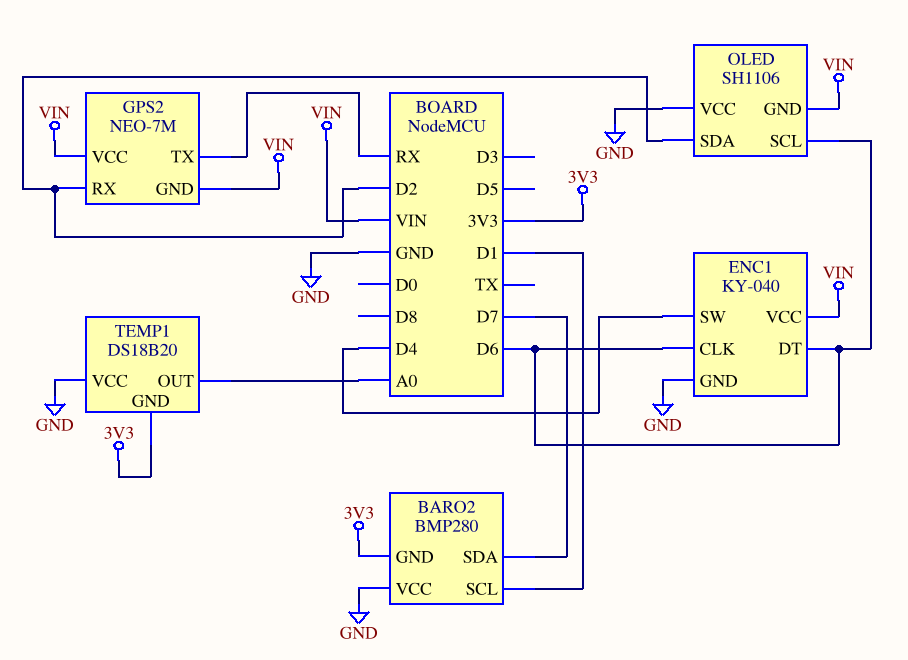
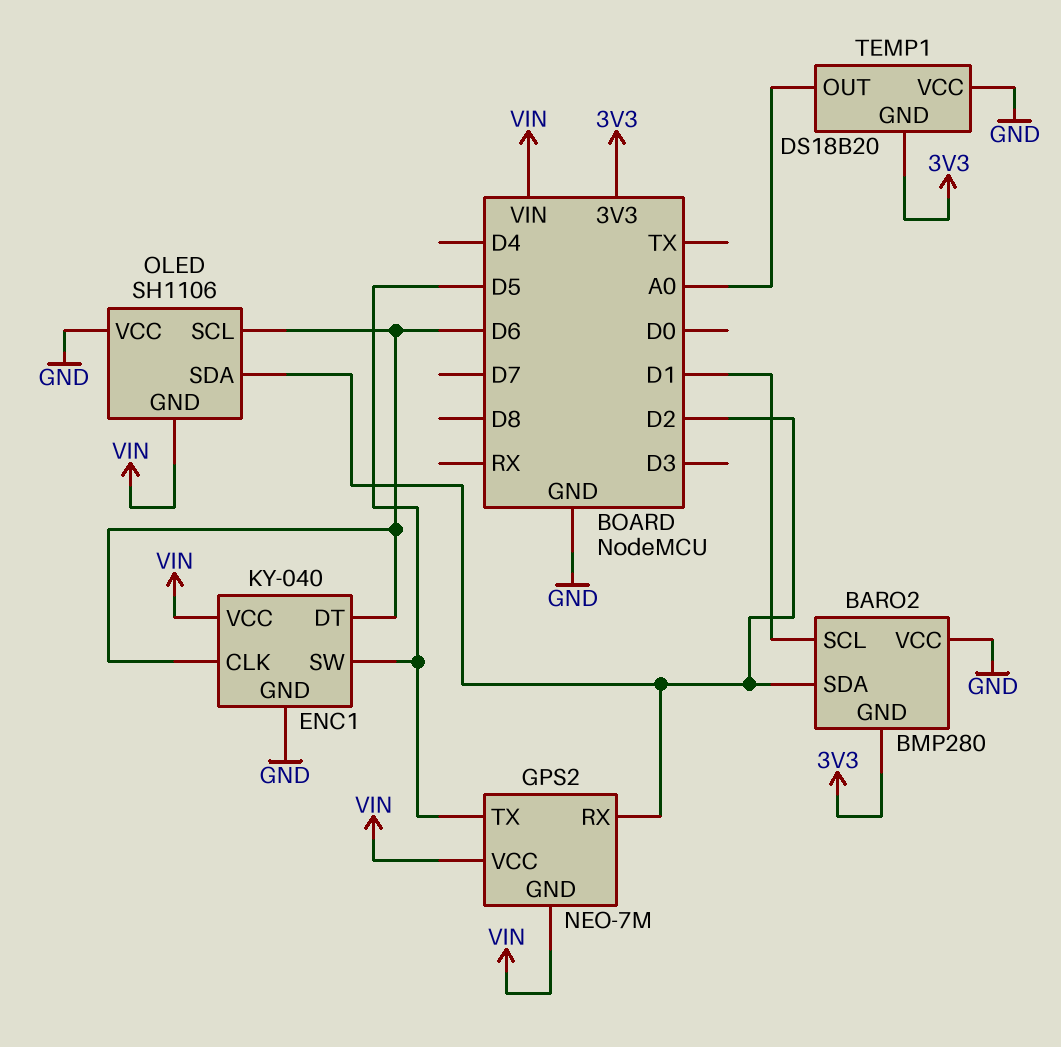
BARO2 pin SDA: D7 -> D2
ENC1 pin SW: D4 -> D5
GPS2 pin TX: RX -> D5

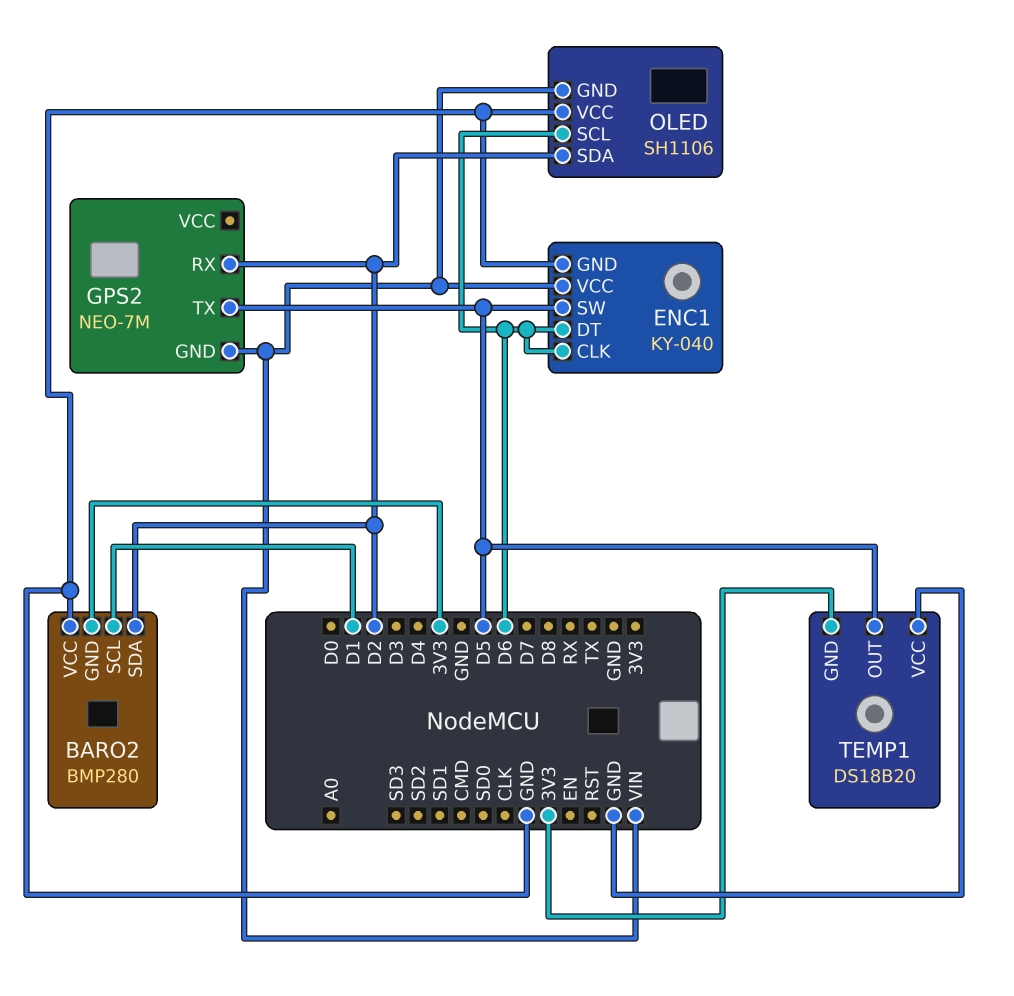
GPS2 pin VCC: VIN -> none
TEMP1 pin OUT: A0 -> D5

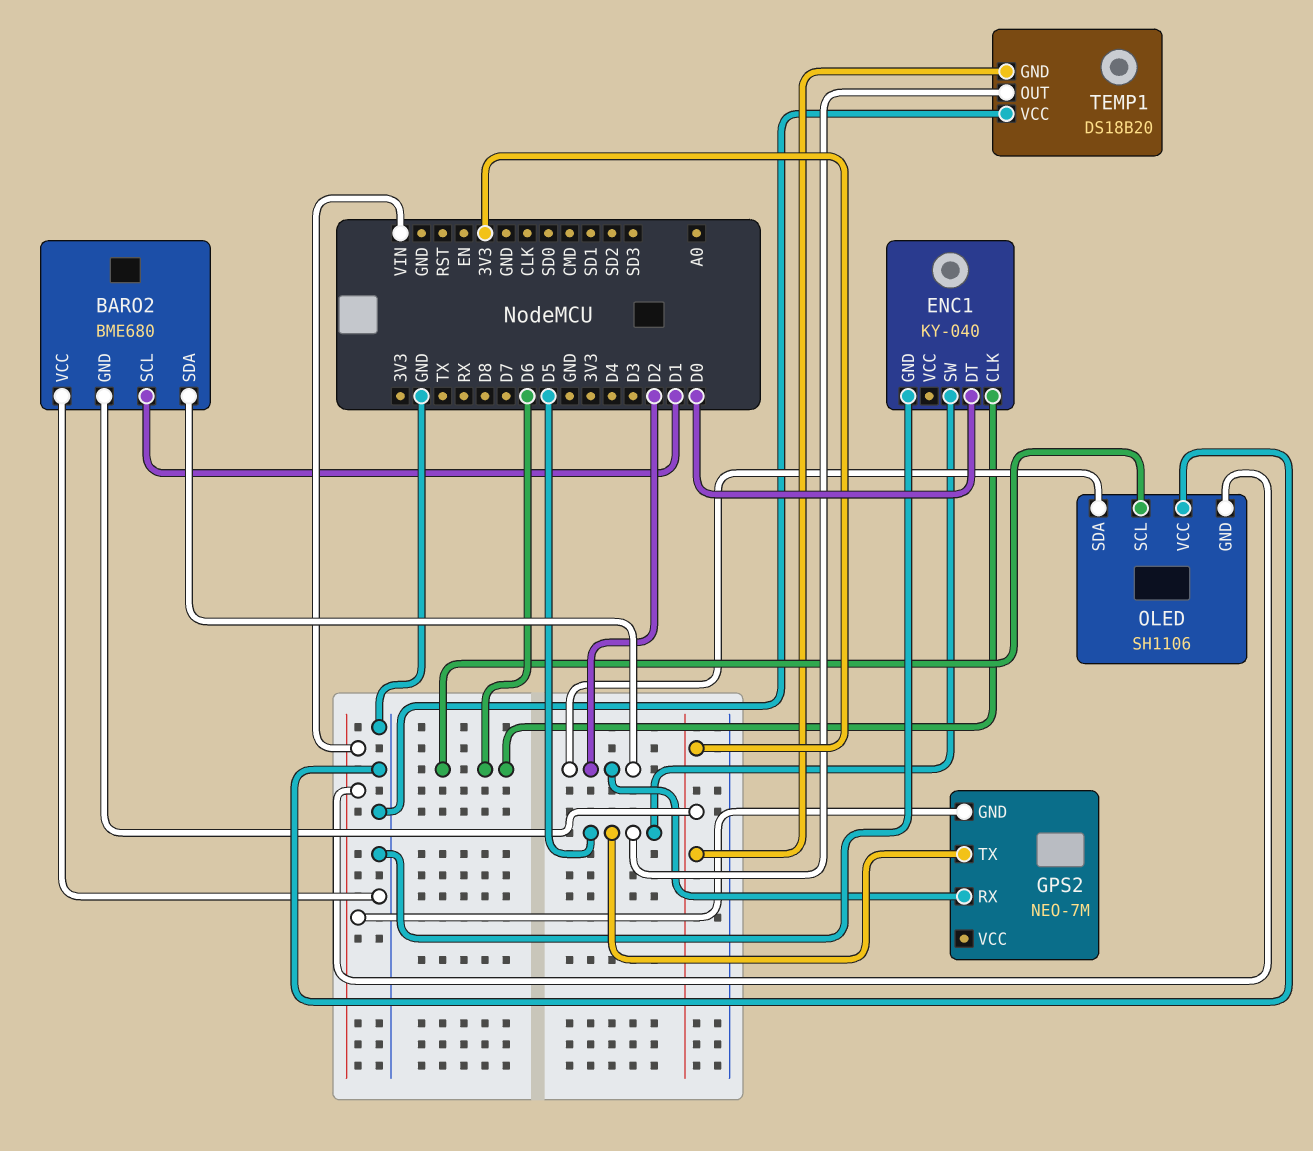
BARO2: BMP280 -> BME680
ENC1 pin DT: D6 -> D0
ENC1 pin VCC: VIN -> none

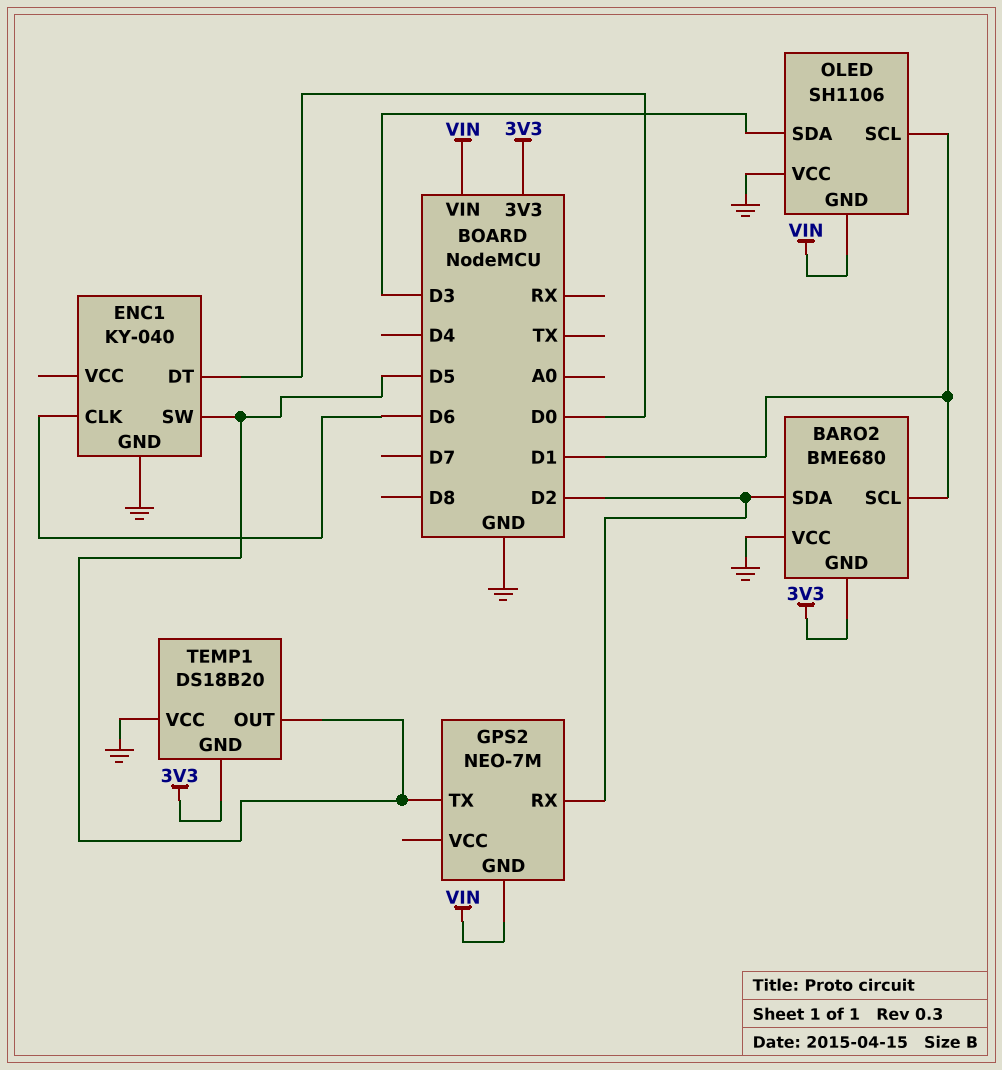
OLED pin SCL: D6 -> D1
OLED pin SDA: D2 -> D3

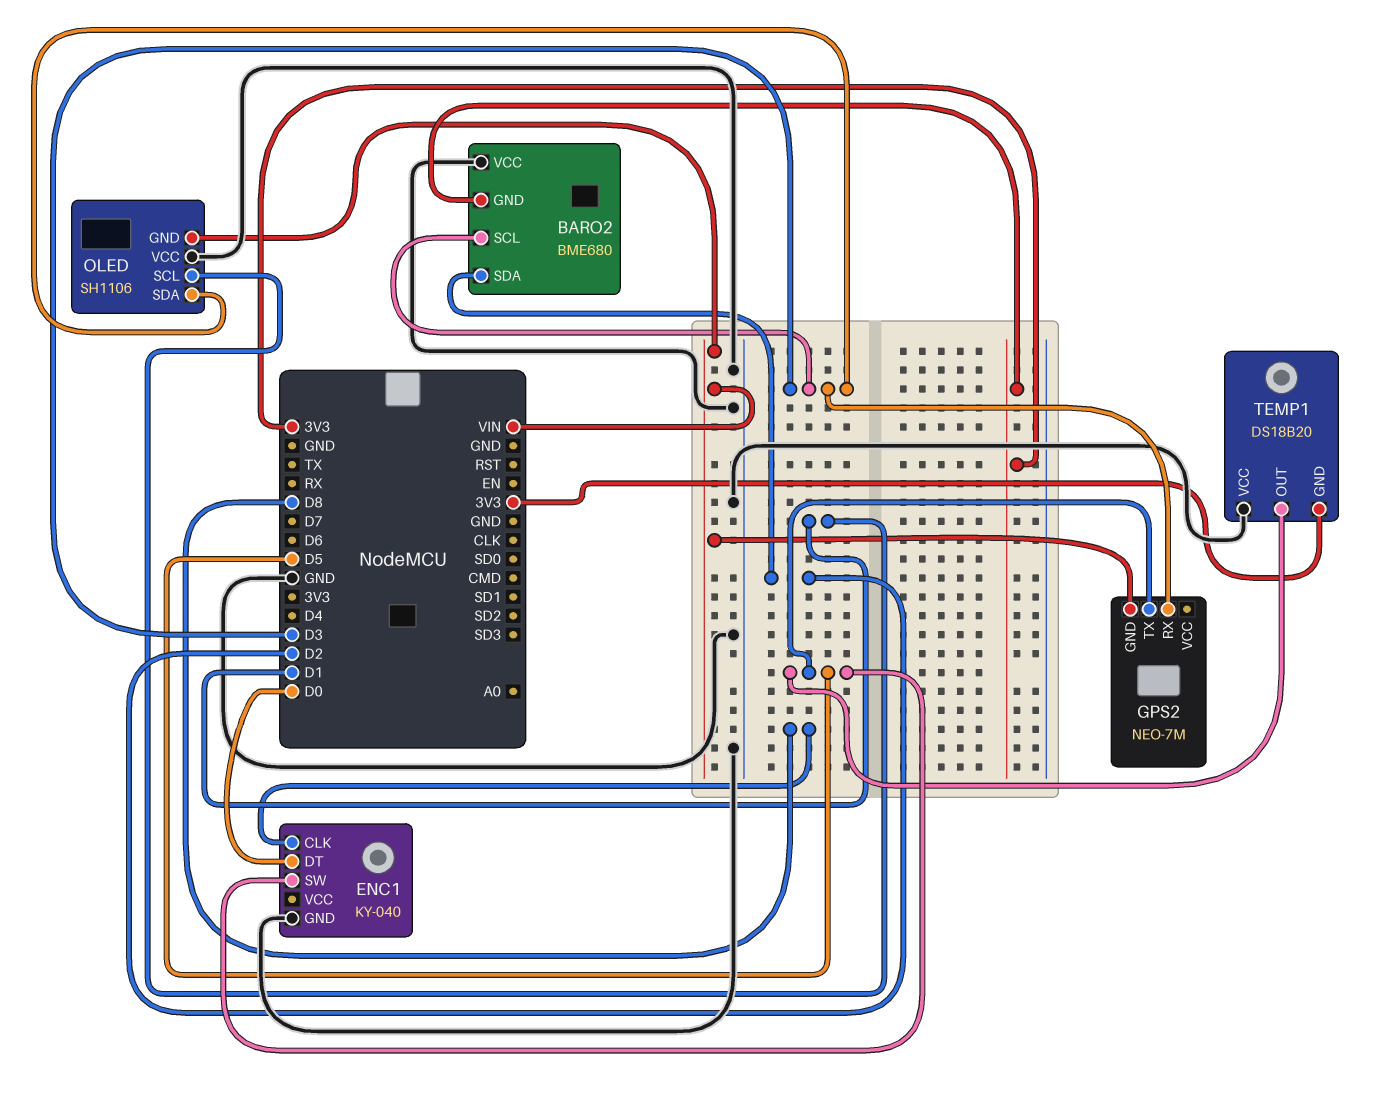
BARO2 pin SCL: D1 -> D3
ENC1 pin CLK: D6 -> D8
GPS2 pin RX: D2 -> D3

